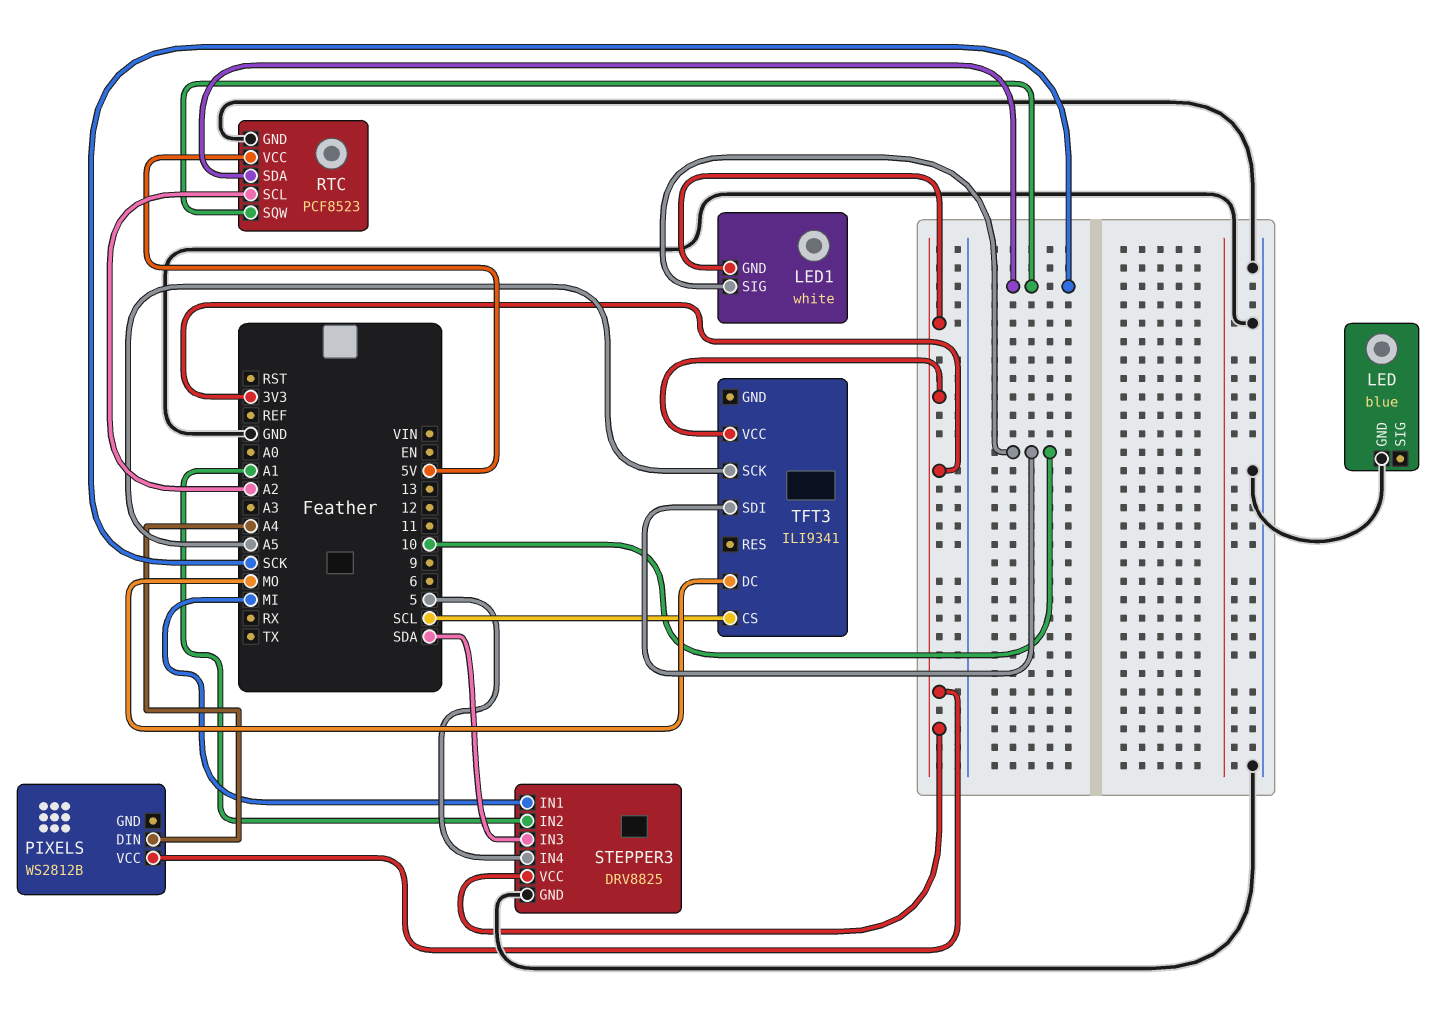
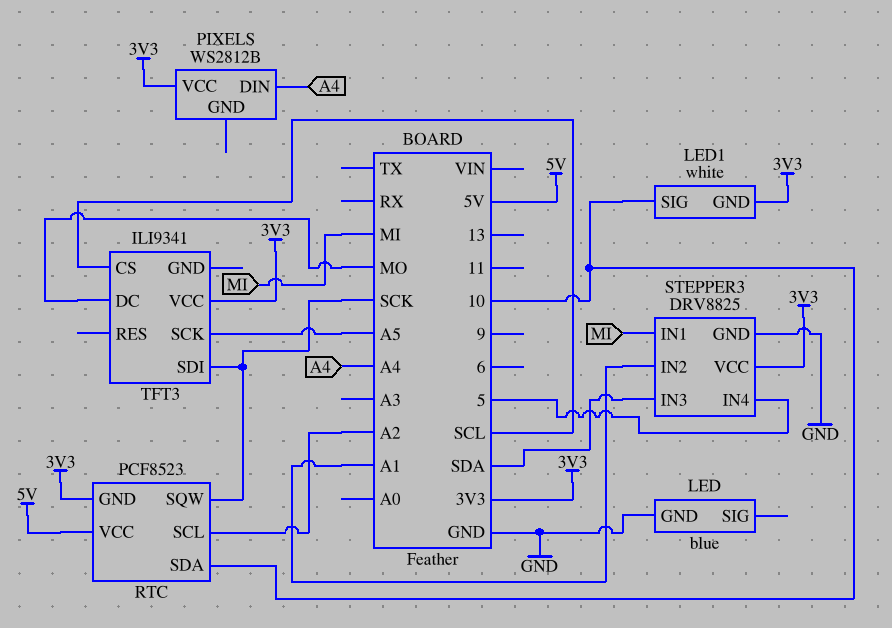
RTC pin GND: GND -> 3V3
RTC pin SDA: SCK -> 10
TFT3 pin SDI: 10 -> SCK

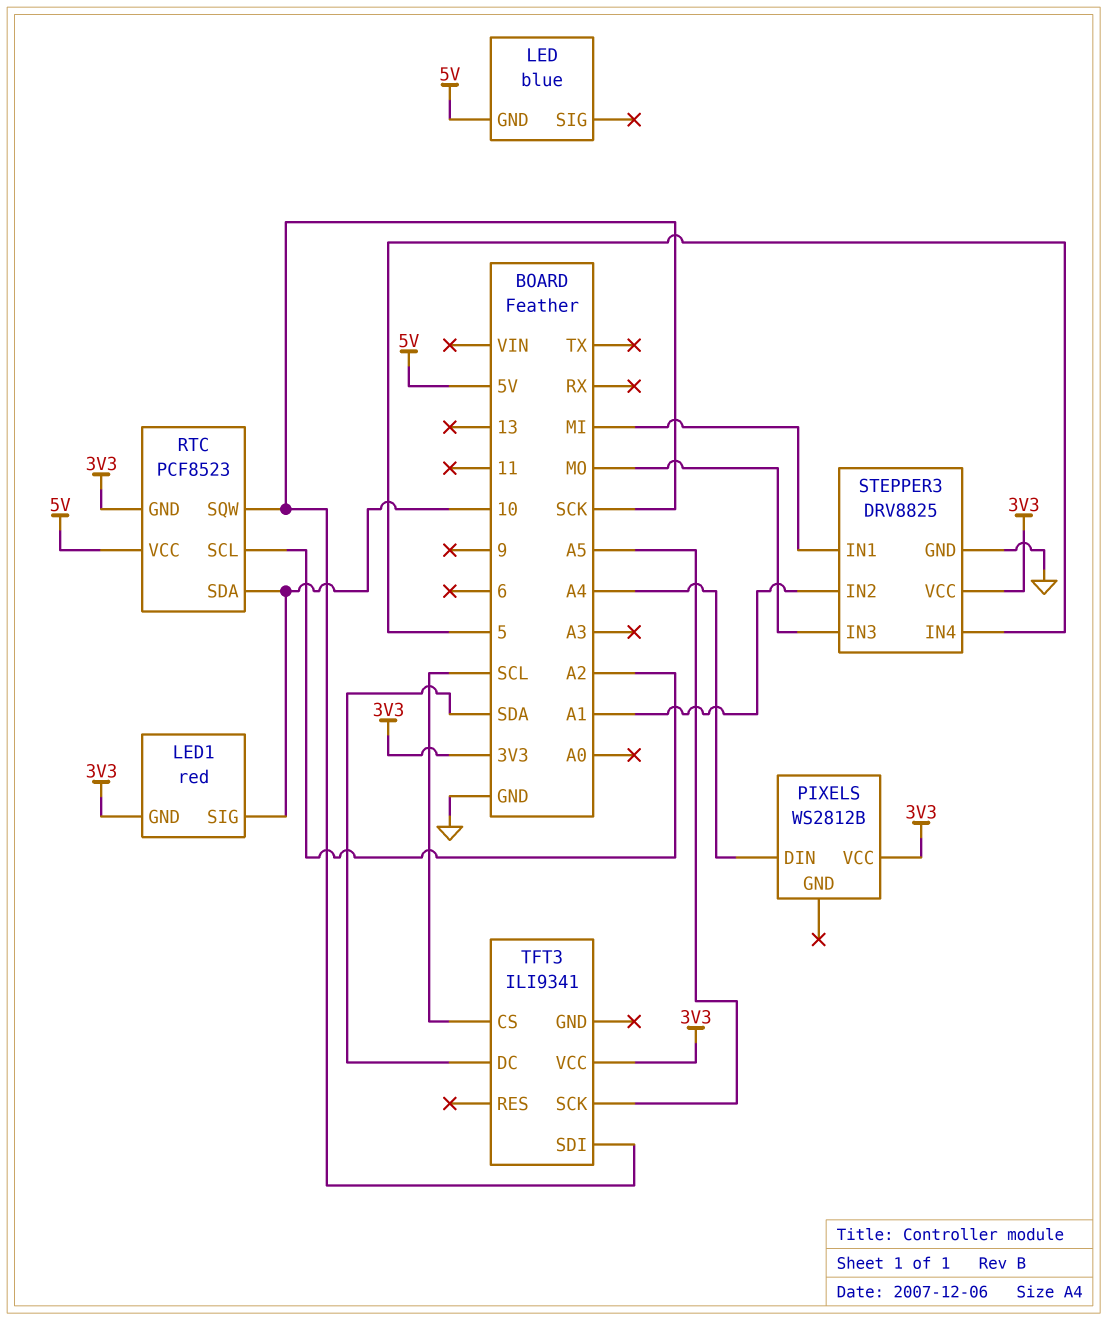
LED pin GND: GND -> 5V
LED1: white -> red
STEPPER3 pin IN3: SDA -> MO
TFT3 pin DC: MO -> SDA

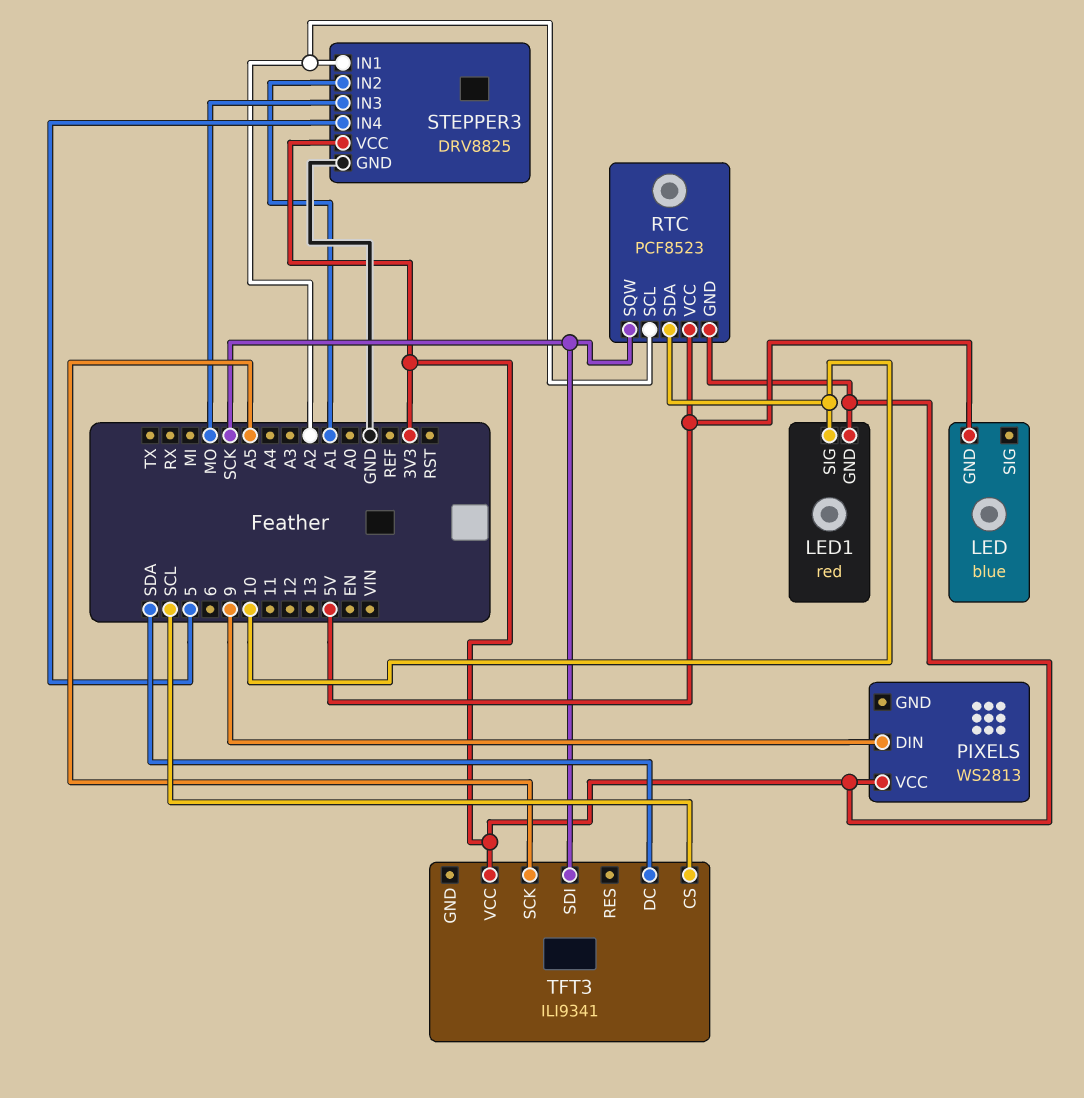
PIXELS: WS2812B -> WS2813
PIXELS pin DIN: A4 -> 9
STEPPER3 pin IN1: MI -> A2

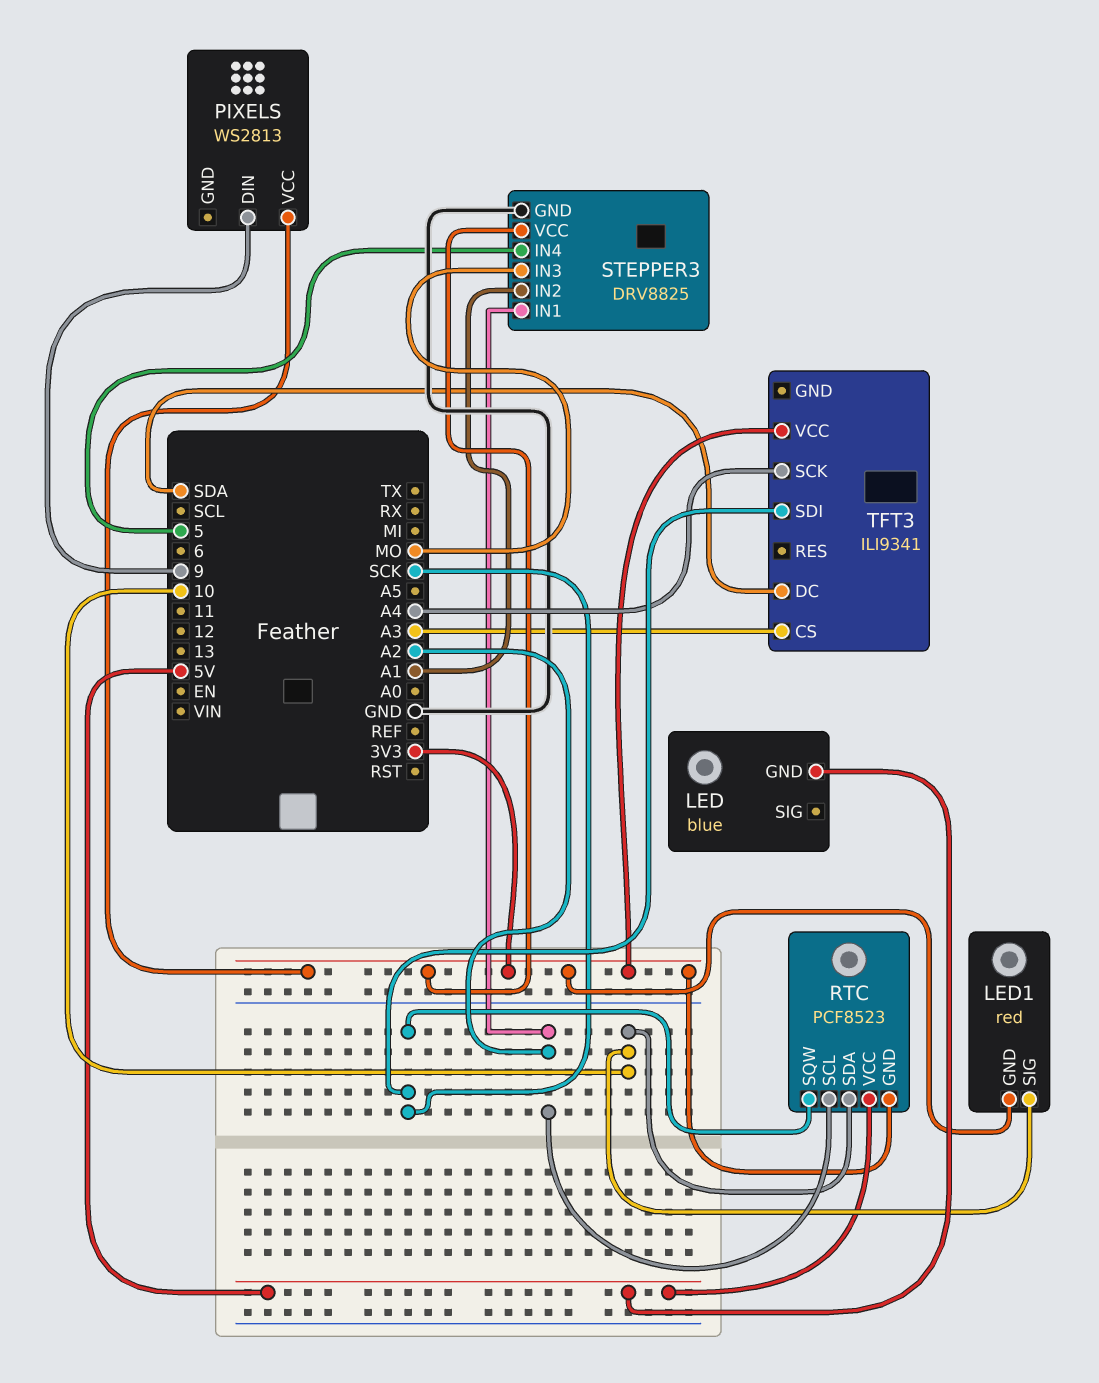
TFT3 pin CS: SCL -> A3
TFT3 pin SCK: A5 -> A4

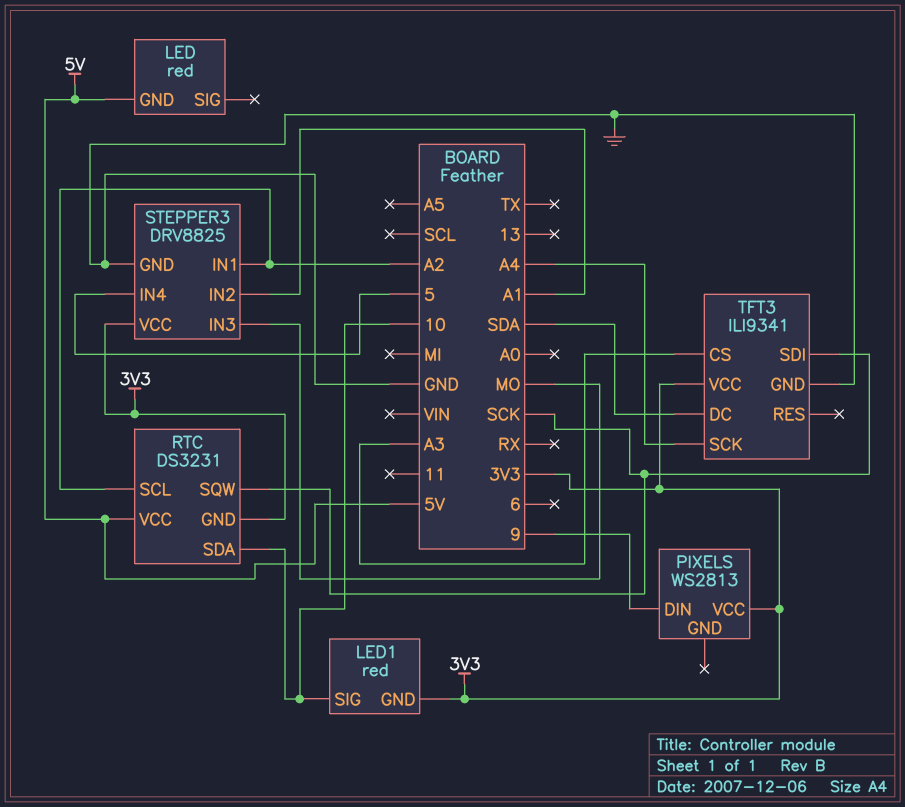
LED: blue -> red
RTC: PCF8523 -> DS3231
TFT3 pin GND: none -> GND

